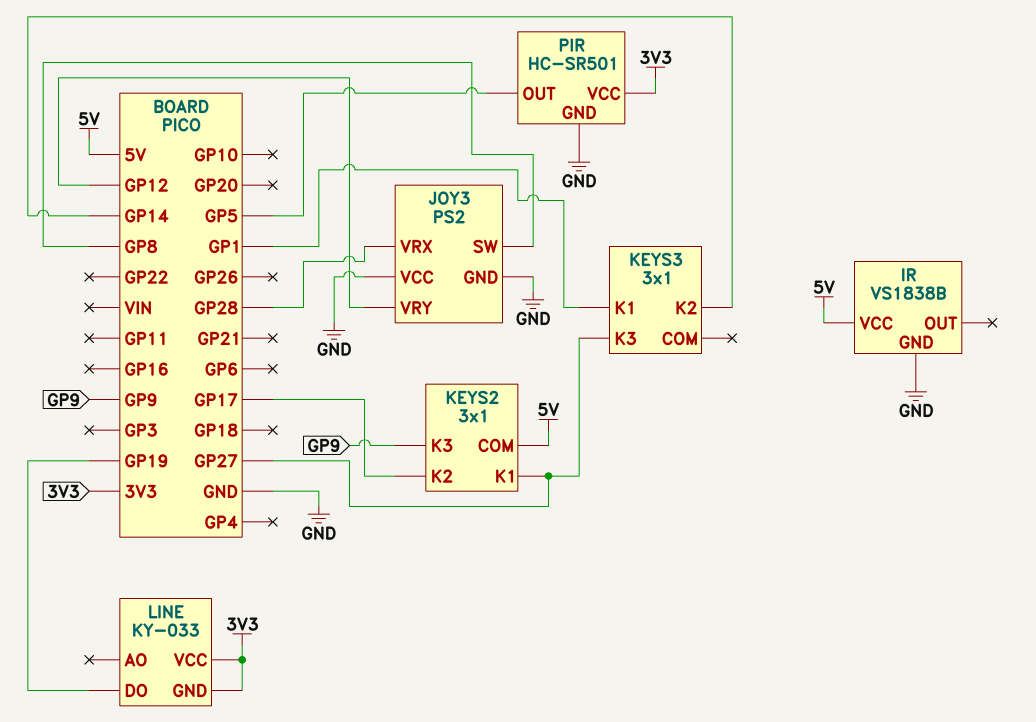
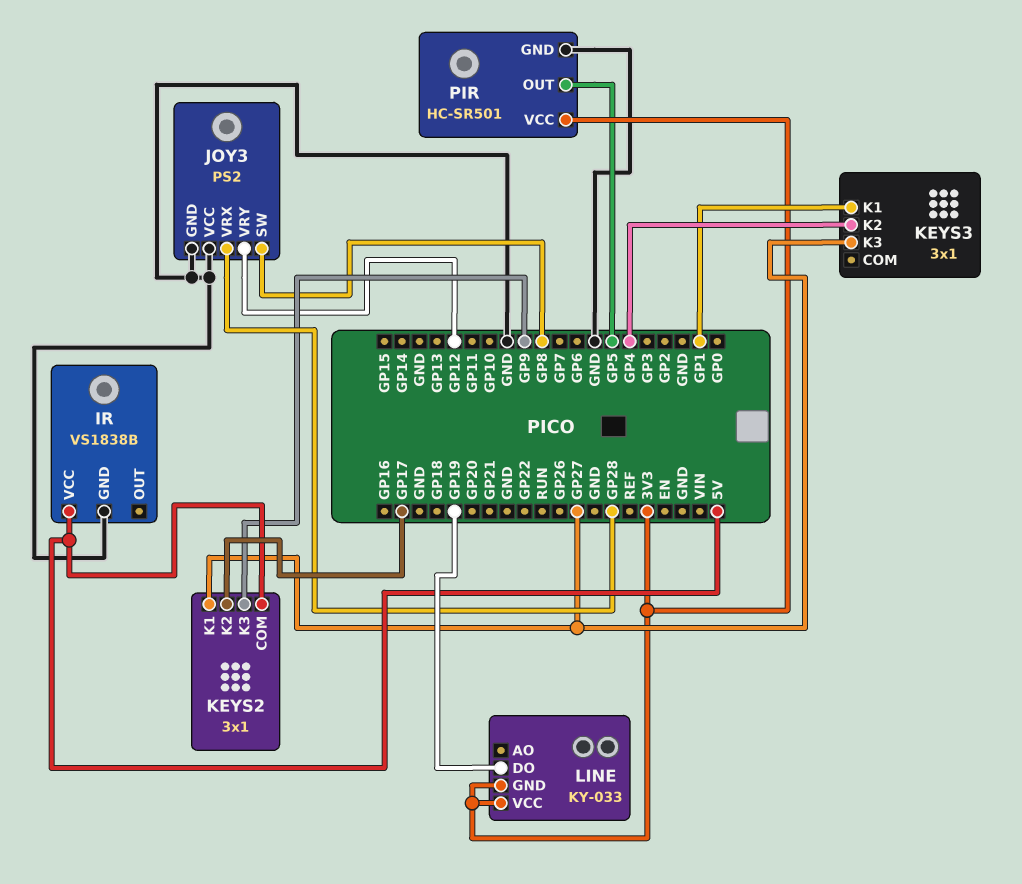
KEYS3 pin K2: GP14 -> GP4

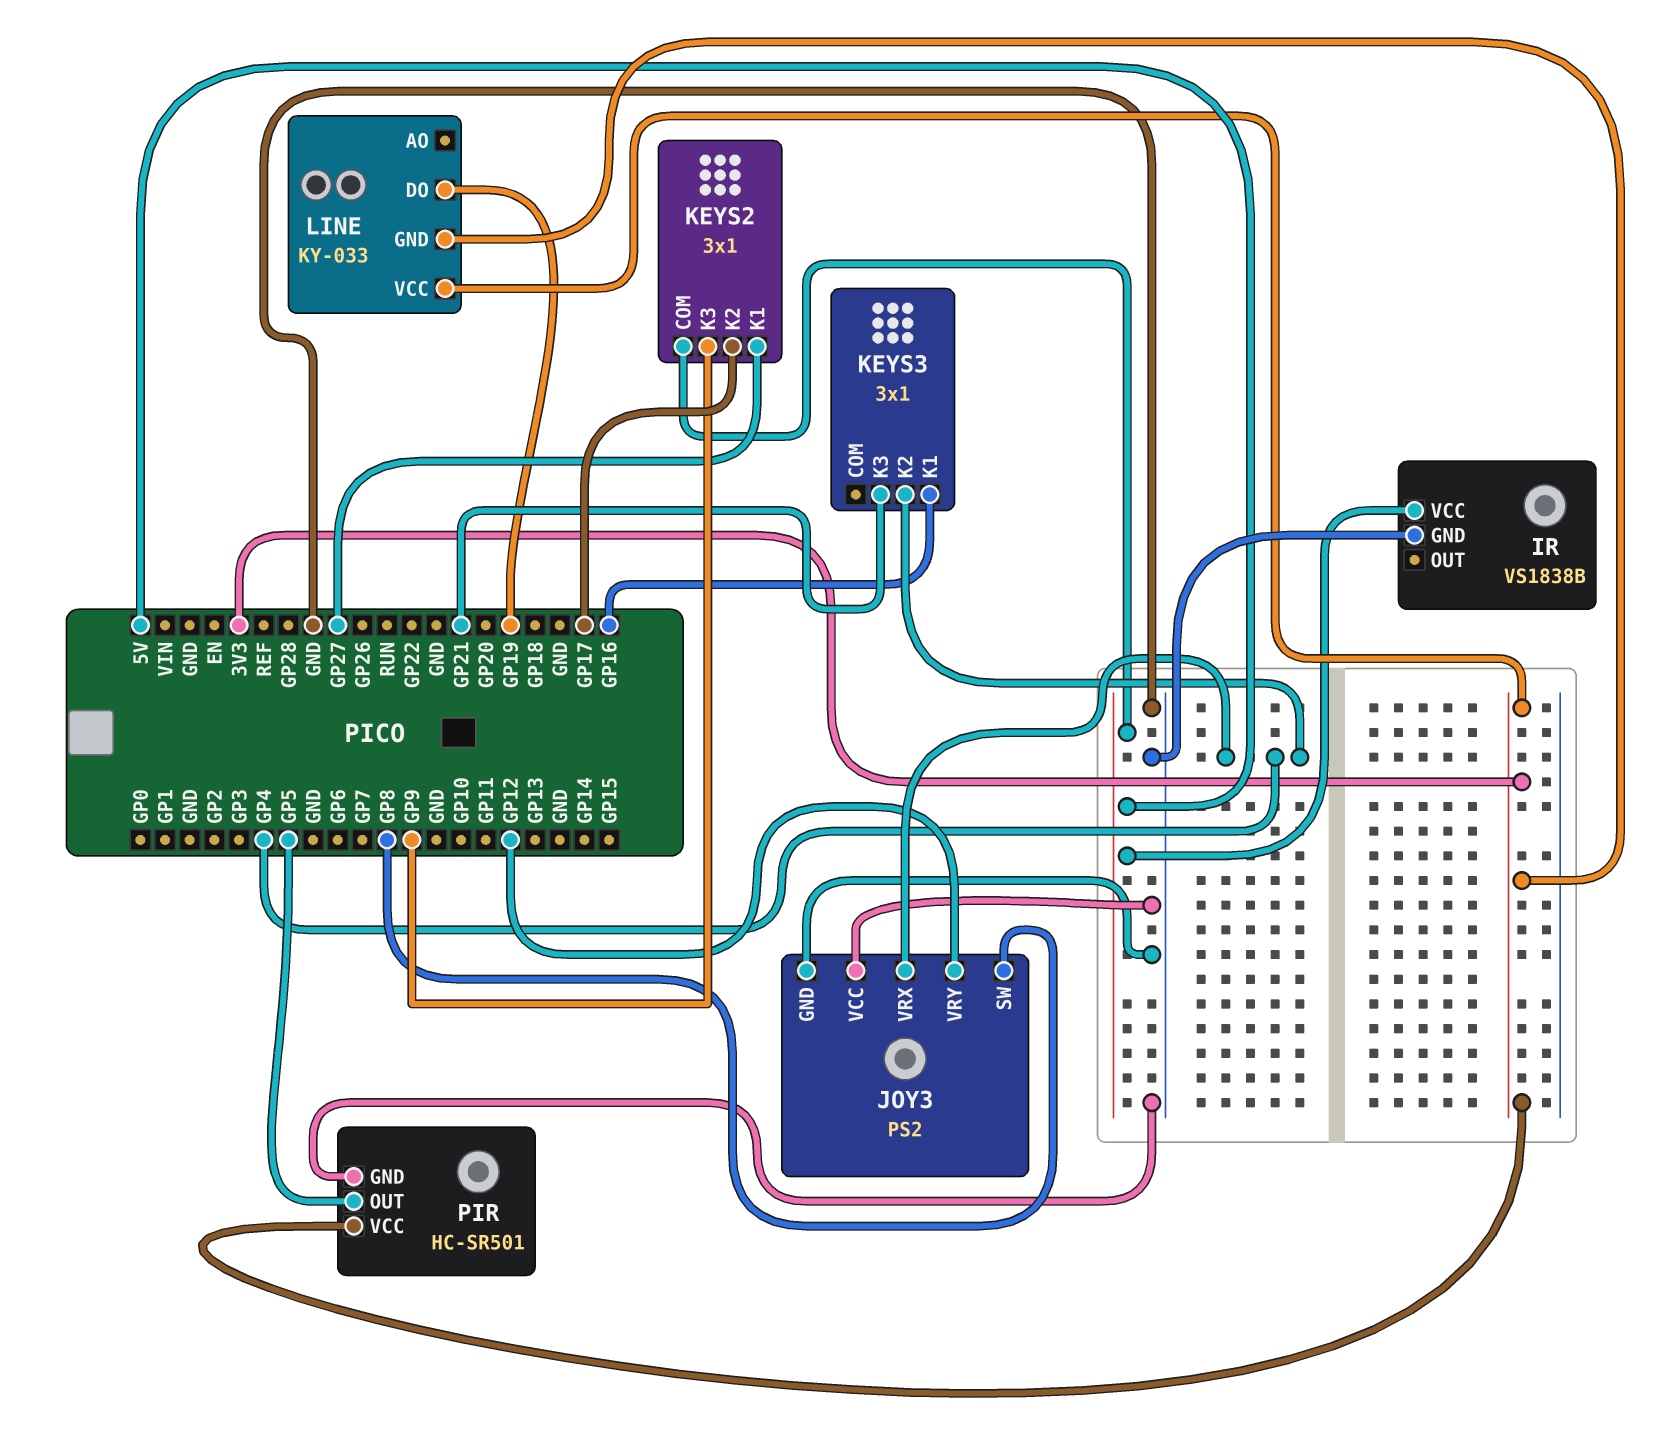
JOY3 pin VRX: GP28 -> GP4
KEYS3 pin K1: GP1 -> GP16
KEYS3 pin K3: GP27 -> GP21

